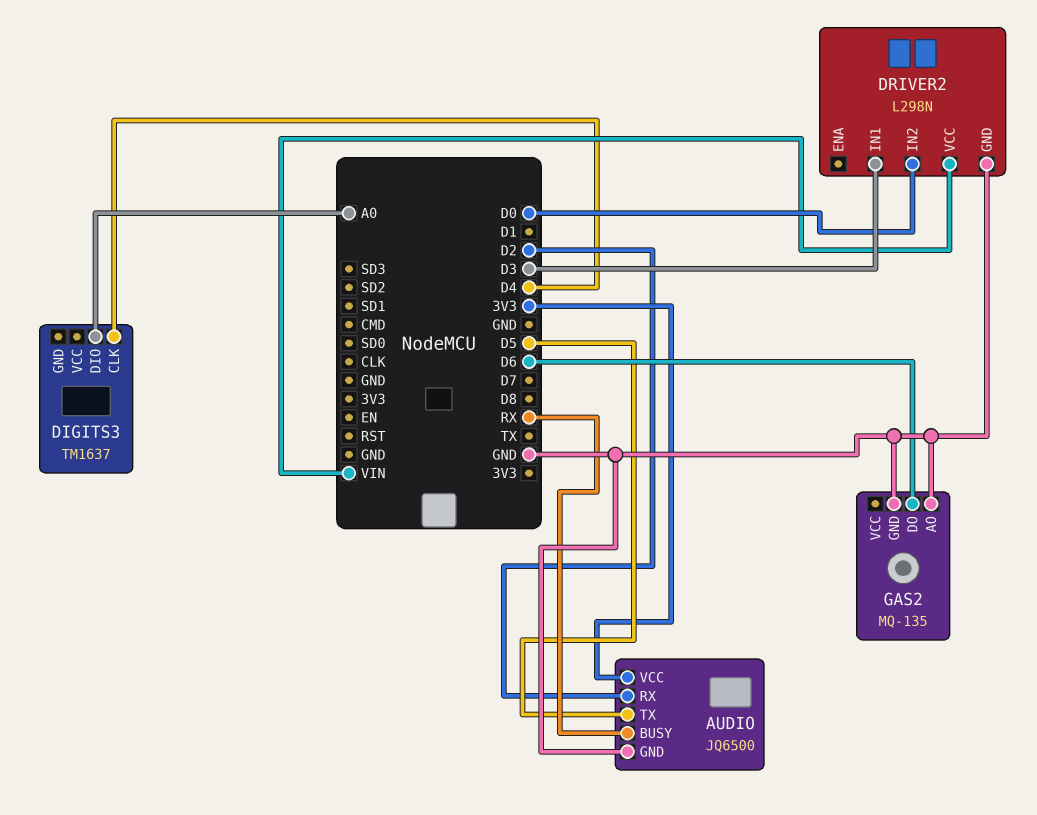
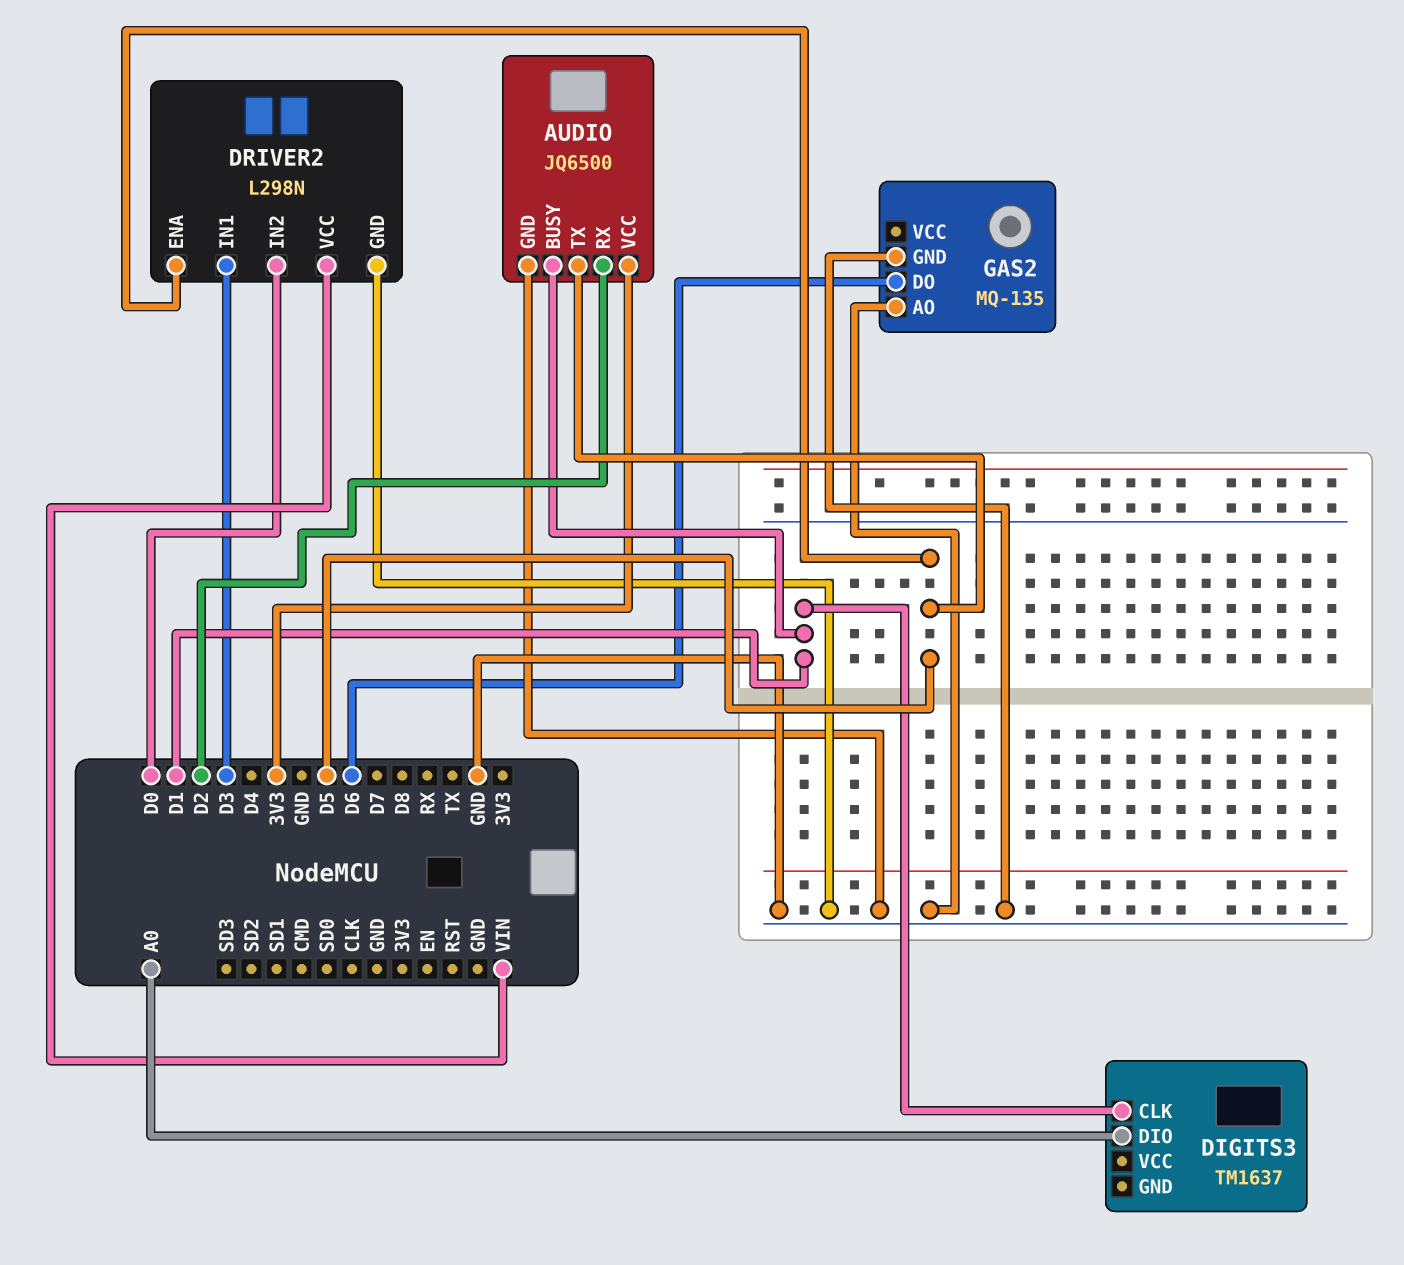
AUDIO pin BUSY: RX -> D1
DIGITS3 pin CLK: D4 -> D1
DRIVER2 pin ENA: none -> D5

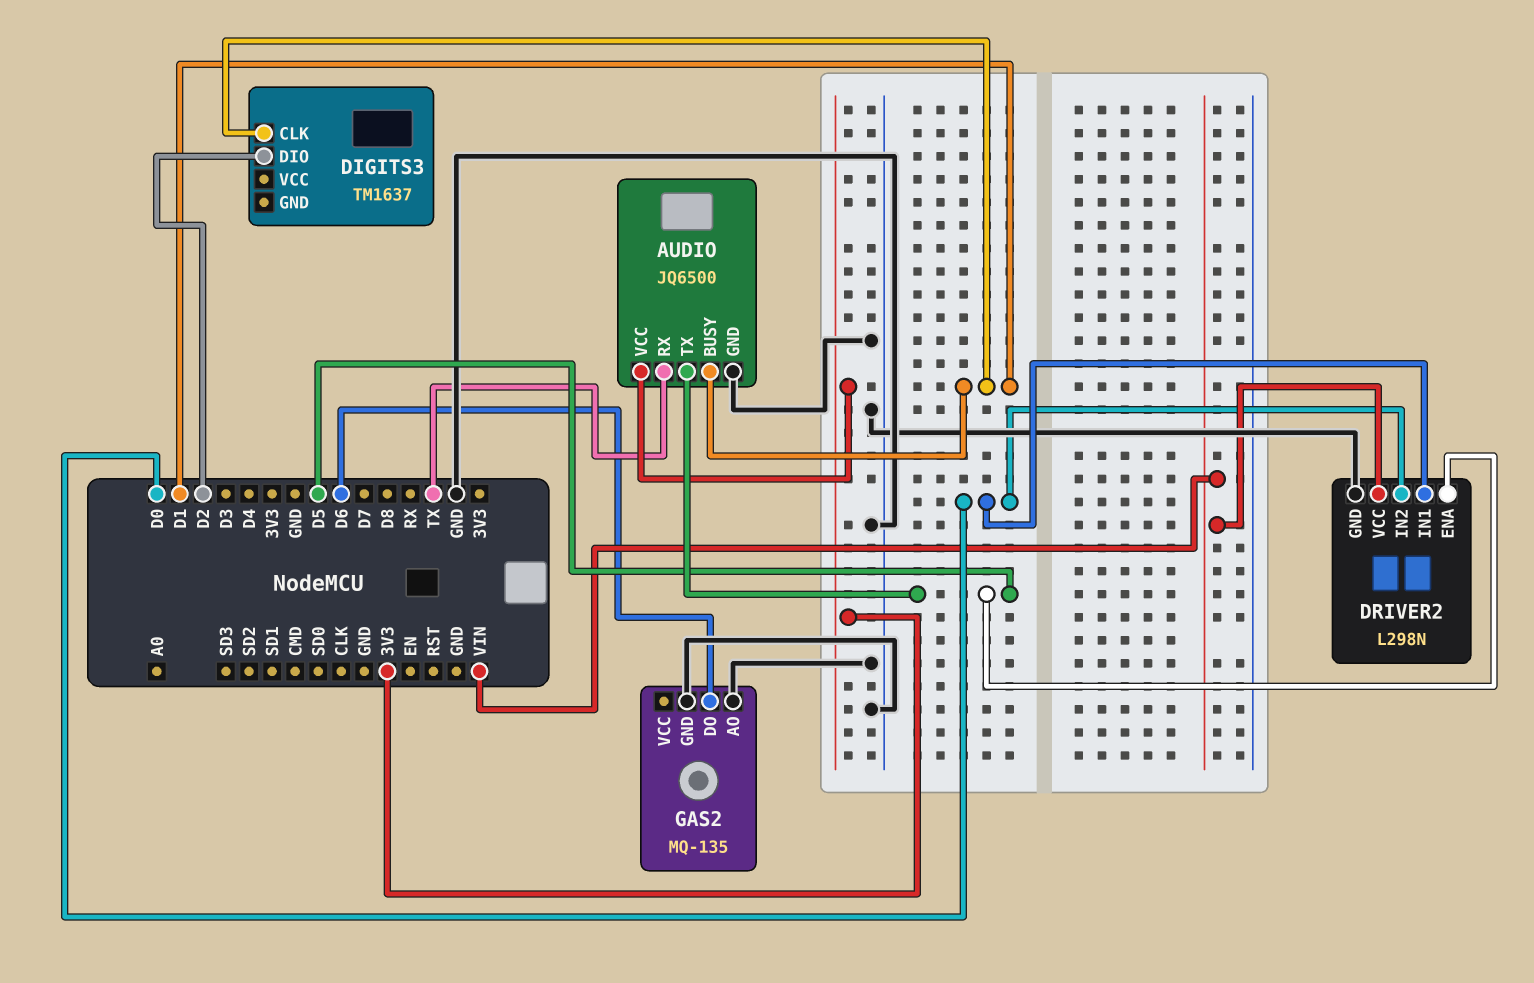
AUDIO pin RX: D2 -> TX
DIGITS3 pin DIO: A0 -> D2
DRIVER2 pin IN1: D3 -> D0

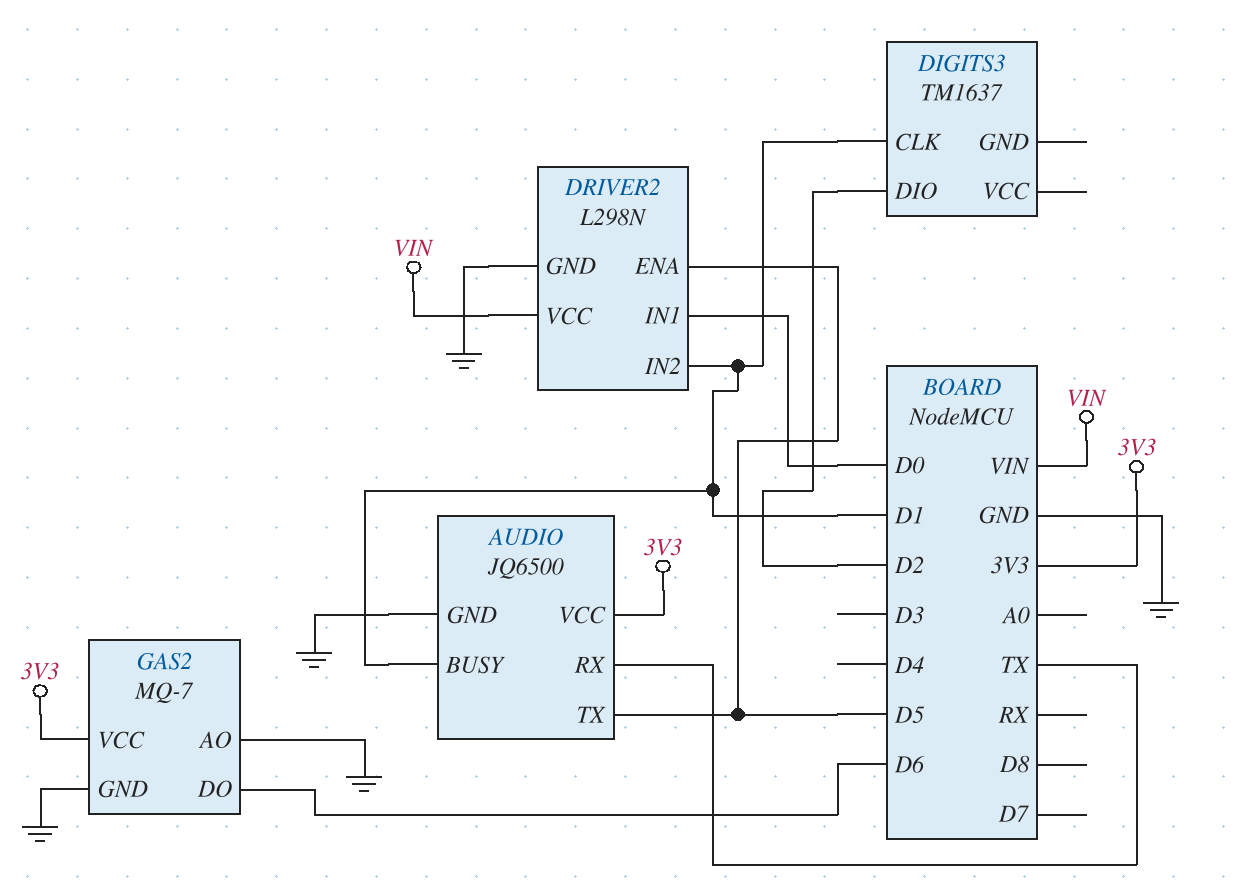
DRIVER2 pin IN2: D0 -> D1
GAS2: MQ-135 -> MQ-7
GAS2 pin VCC: none -> 3V3

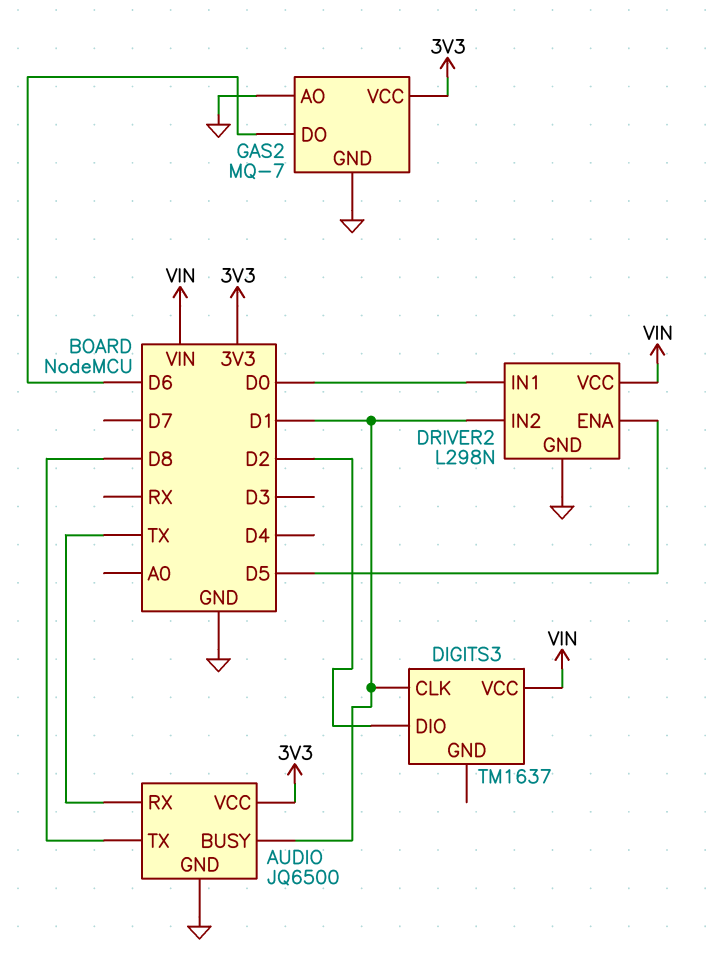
AUDIO pin TX: D5 -> D8
DIGITS3 pin VCC: none -> VIN

